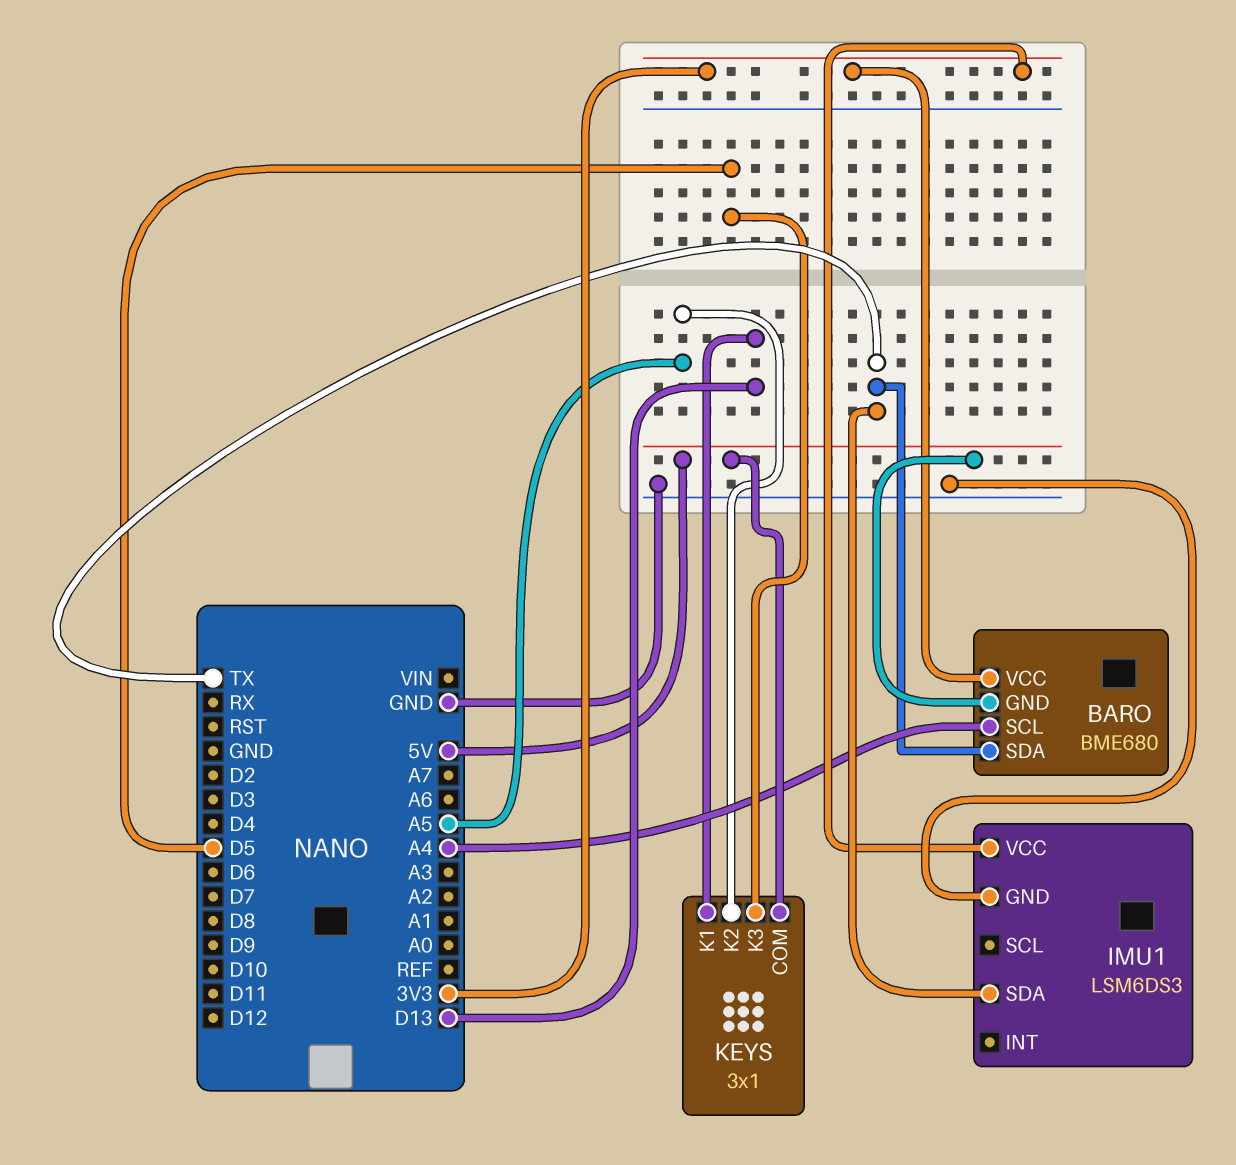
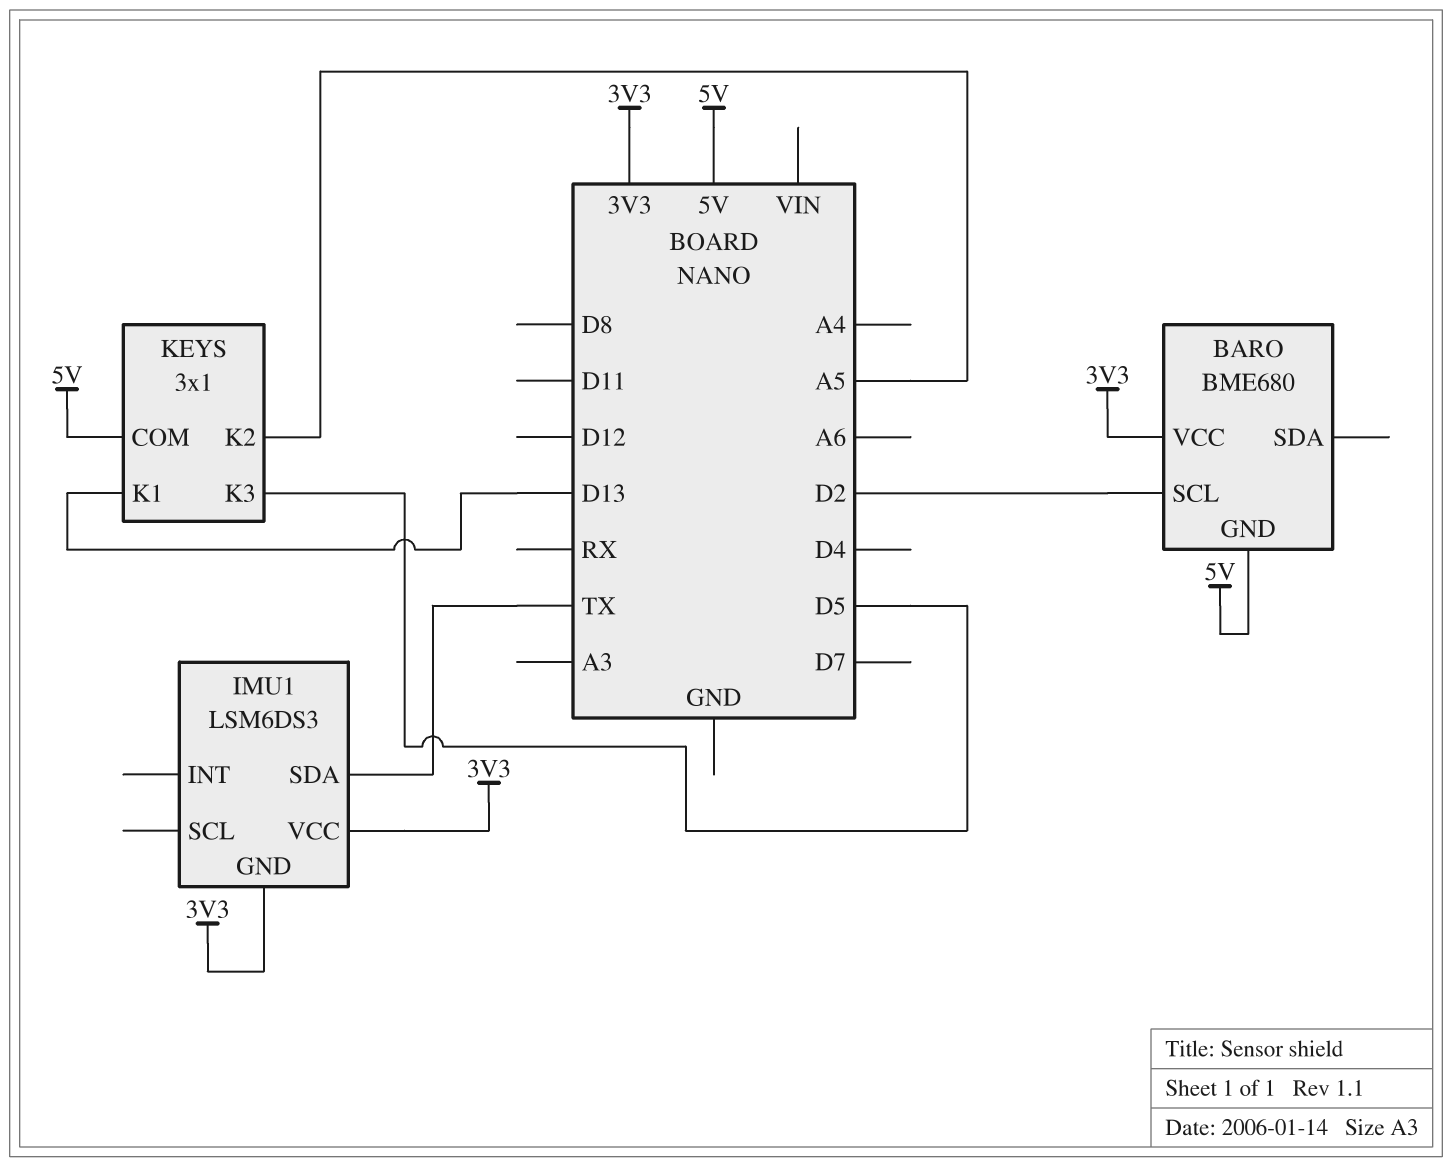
BARO pin SCL: A4 -> D2
BARO pin SDA: TX -> none
IMU1 pin GND: GND -> 3V3

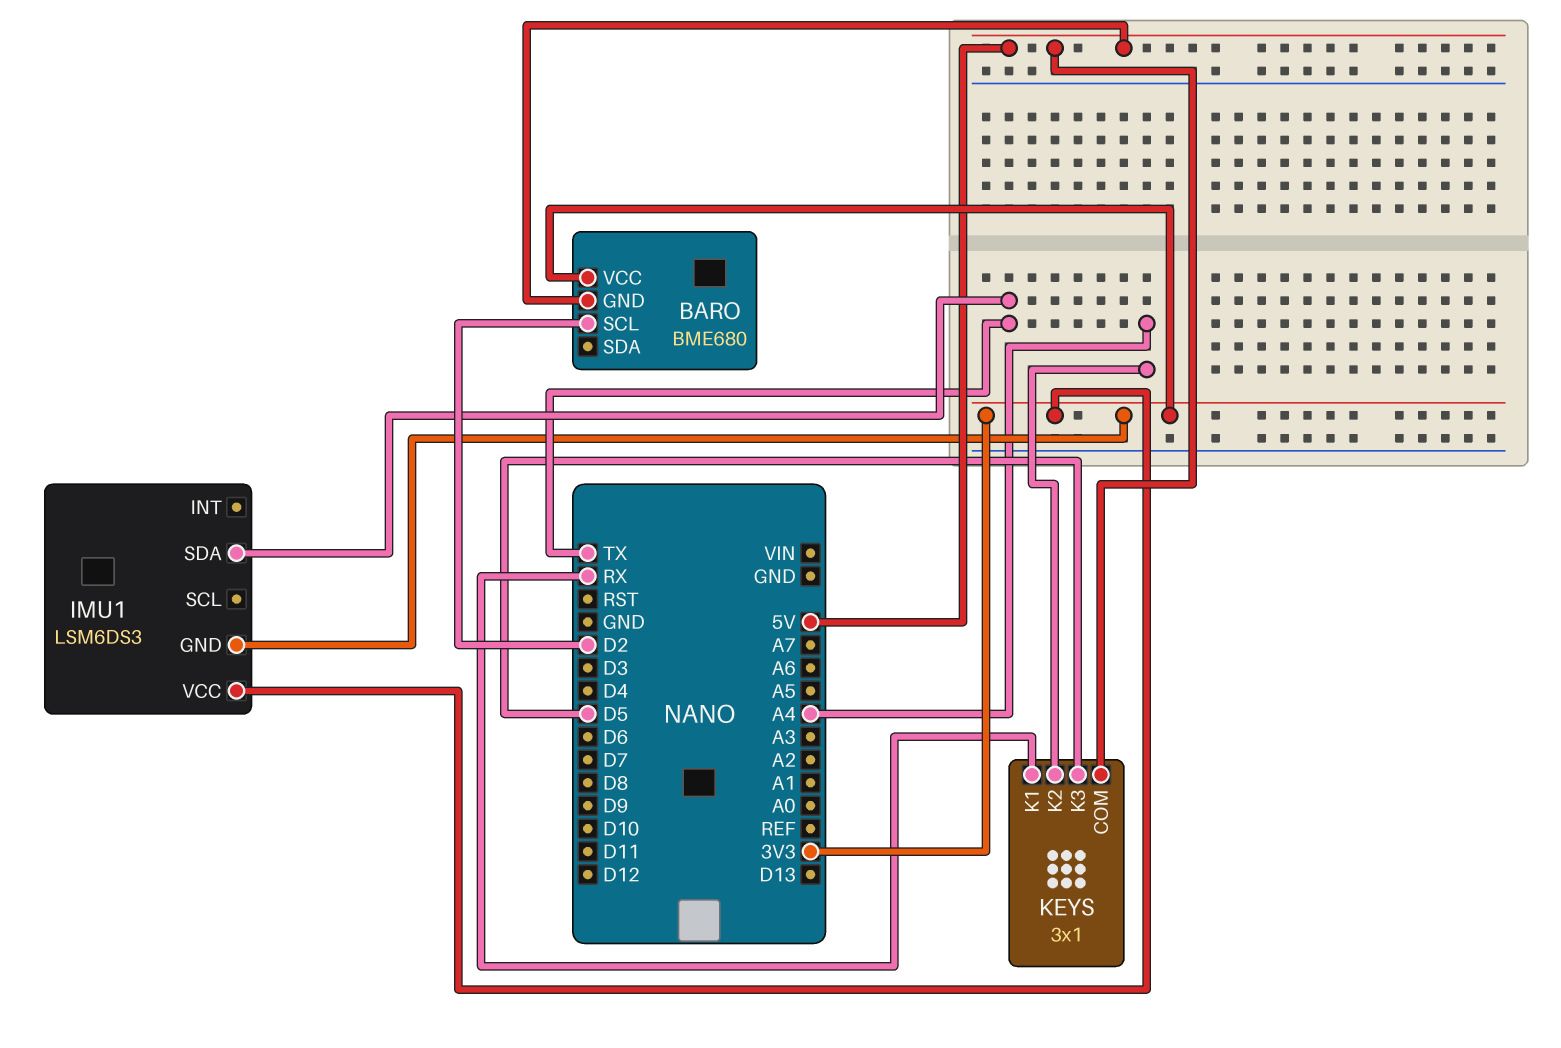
KEYS pin K1: D13 -> RX
KEYS pin K2: A5 -> A4

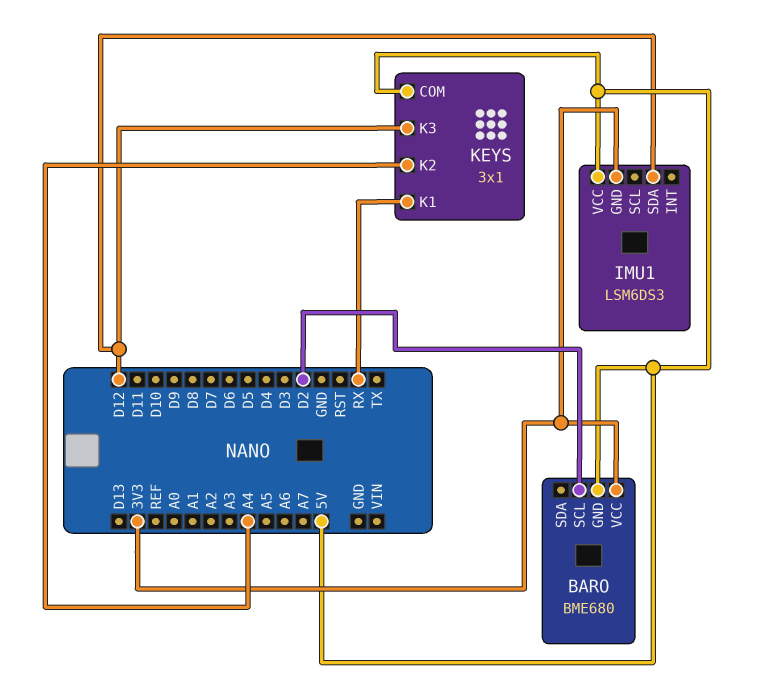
IMU1 pin SDA: TX -> D12
IMU1 pin VCC: 3V3 -> 5V
KEYS pin K3: D5 -> D12

